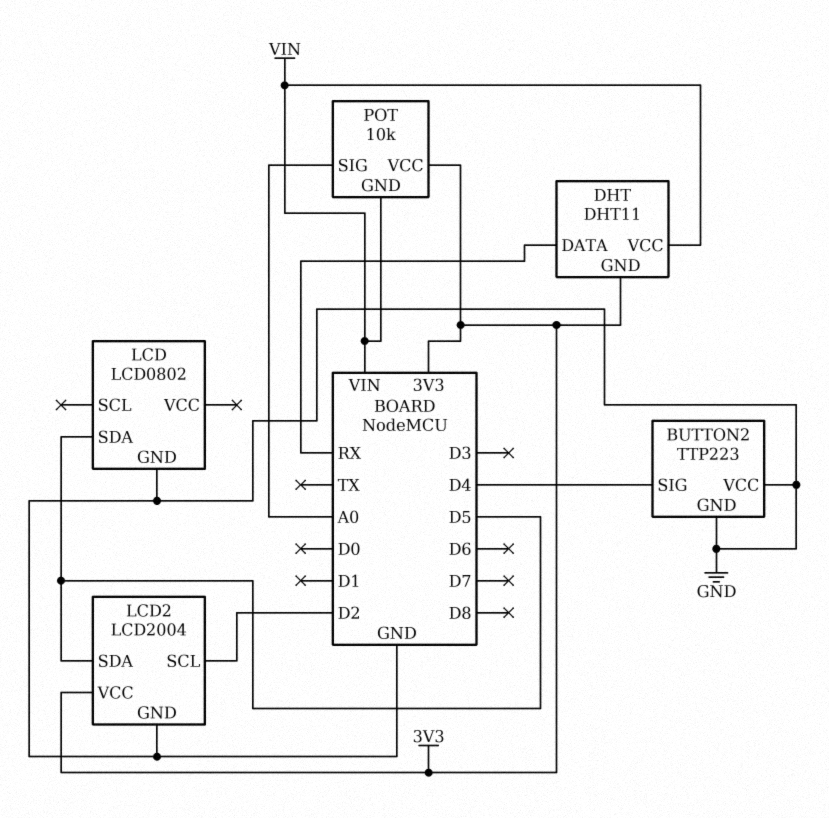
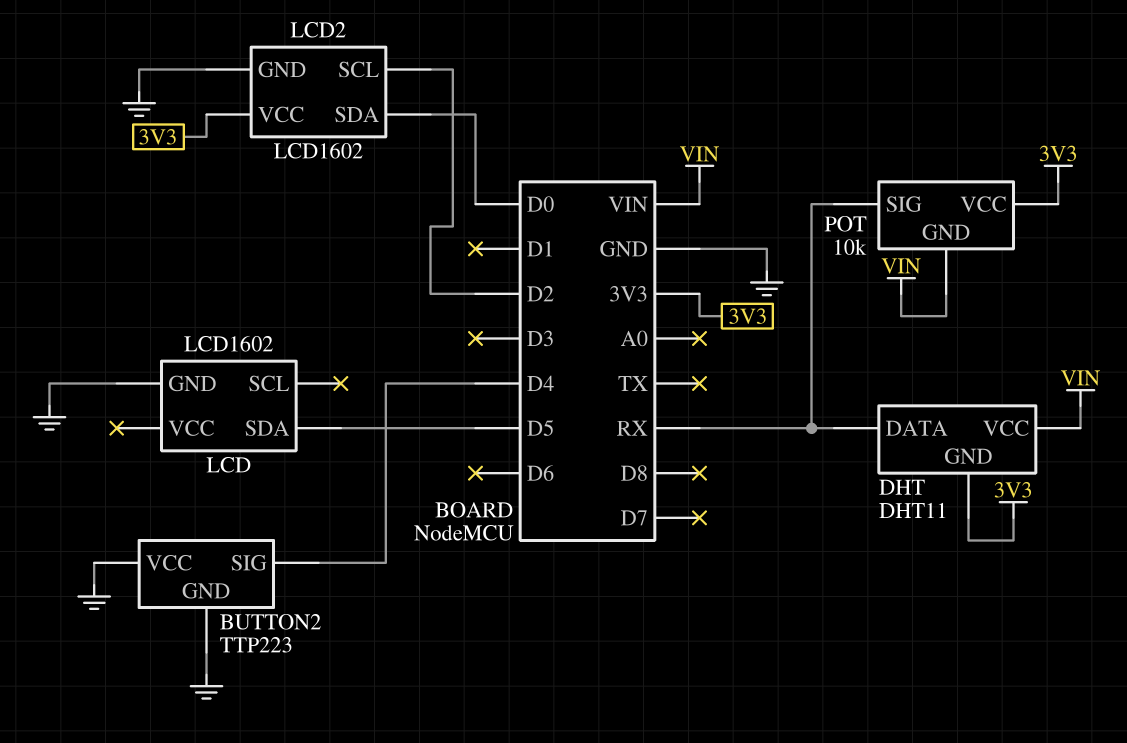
LCD: LCD0802 -> LCD1602
LCD2: LCD2004 -> LCD1602
LCD2 pin SDA: D5 -> D0
POT pin SIG: A0 -> RX

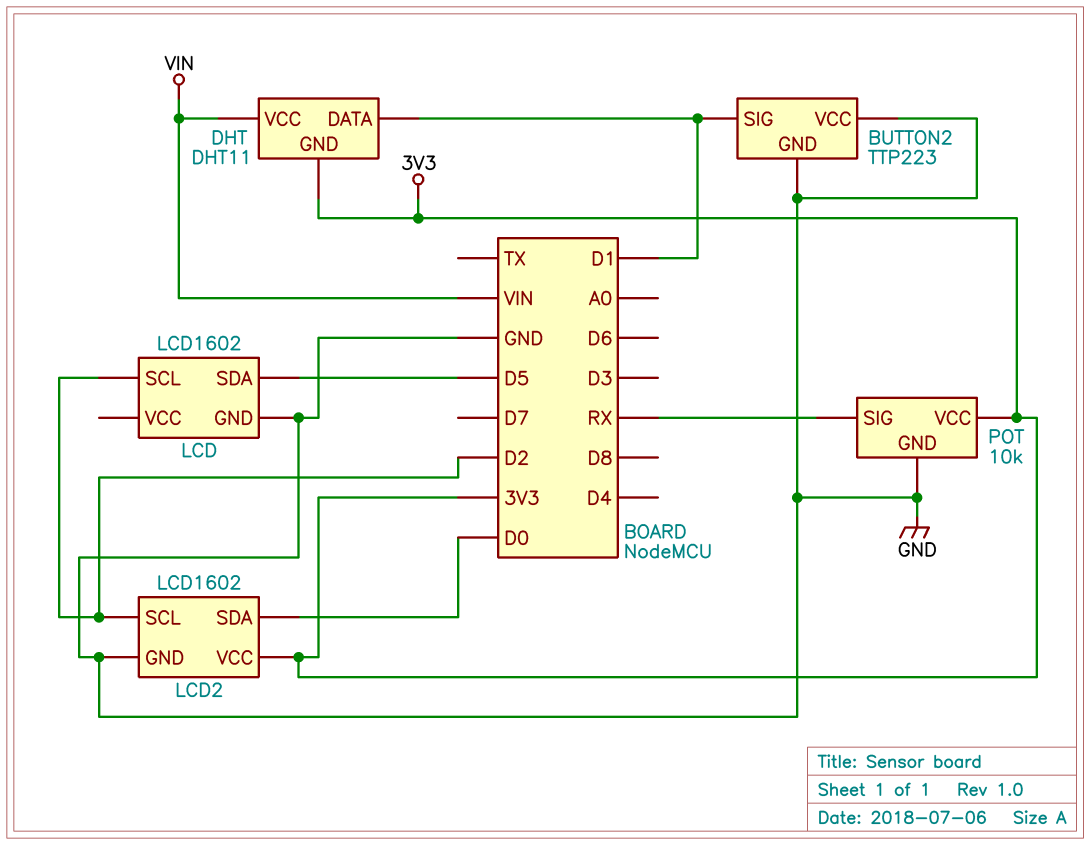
BUTTON2 pin SIG: D4 -> D1
DHT pin DATA: RX -> D1
LCD pin SCL: none -> D2
POT pin GND: VIN -> GND

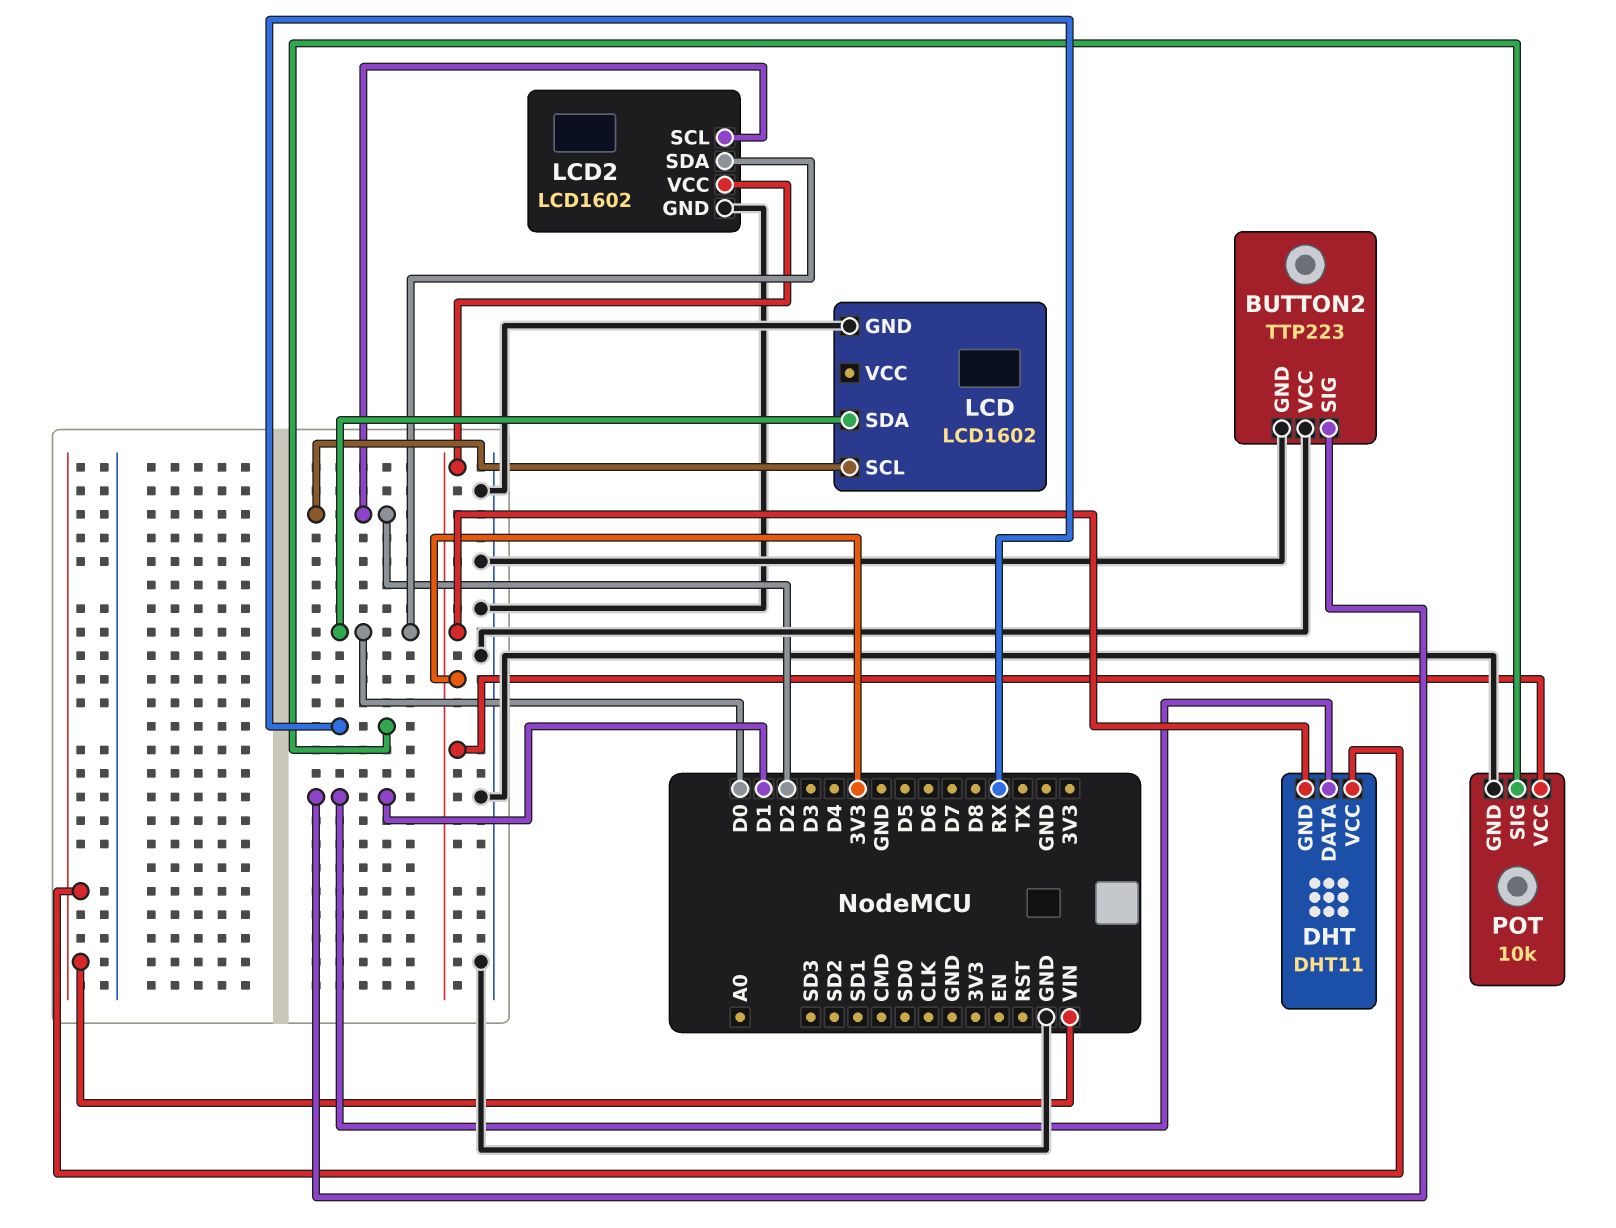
LCD pin SDA: D5 -> D0

